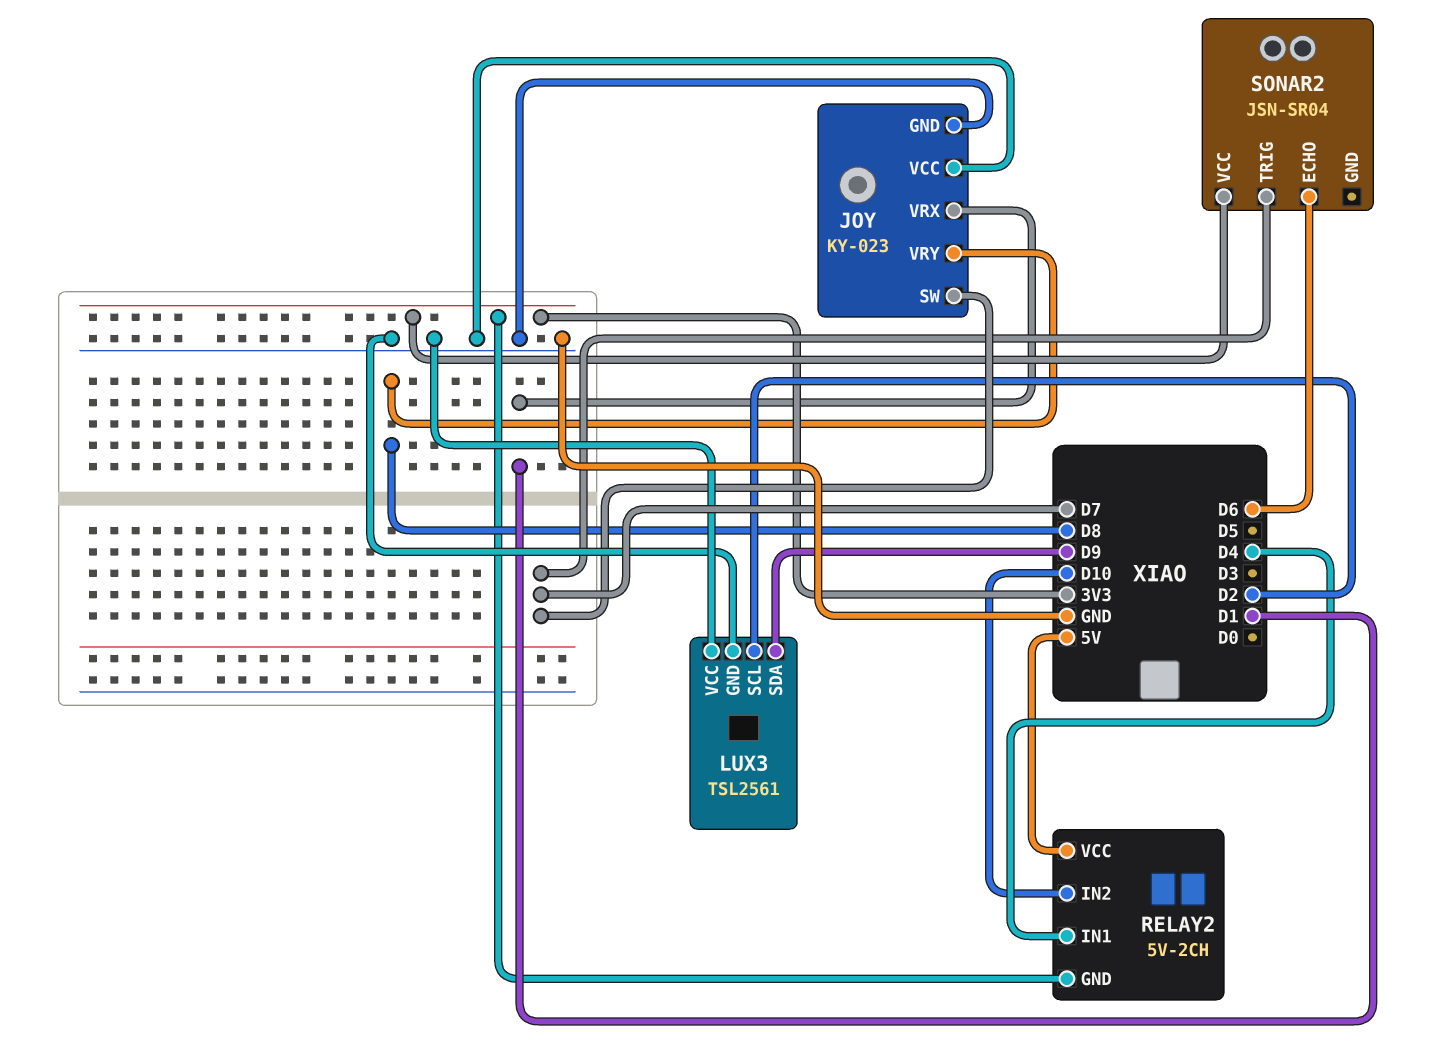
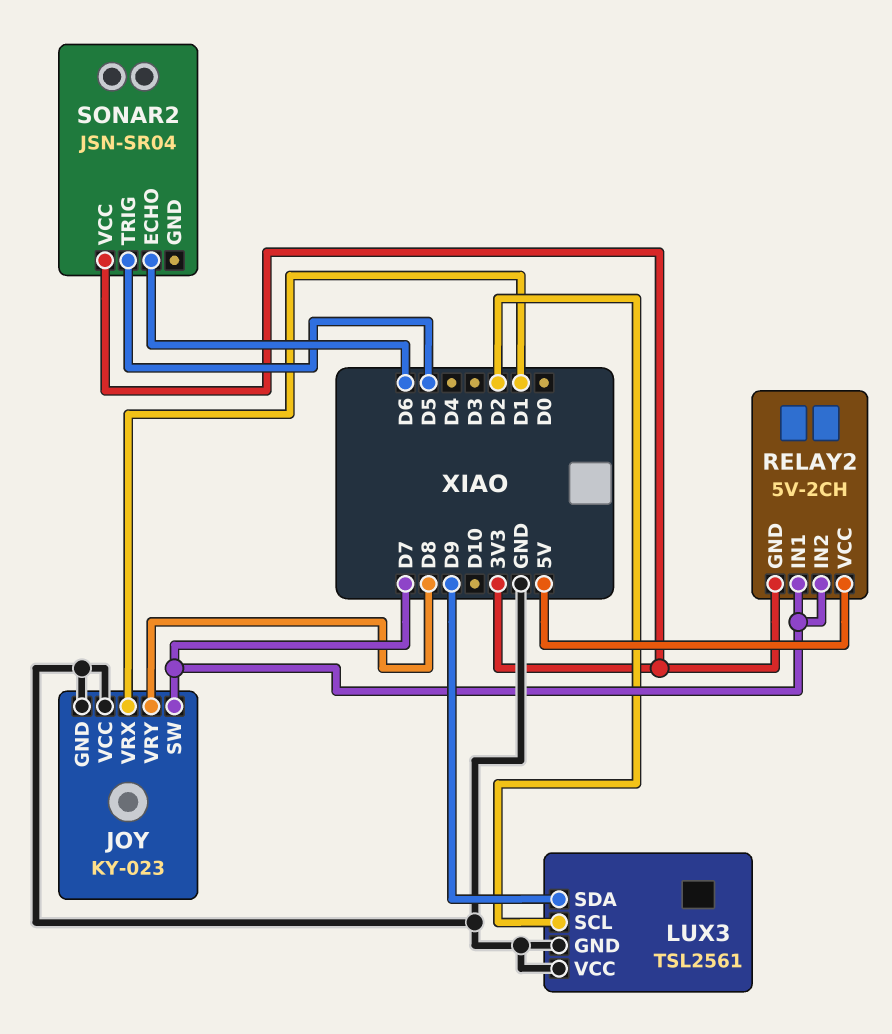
RELAY2 pin IN1: D4 -> D7
RELAY2 pin IN2: D10 -> D7
SONAR2 pin TRIG: D7 -> D5

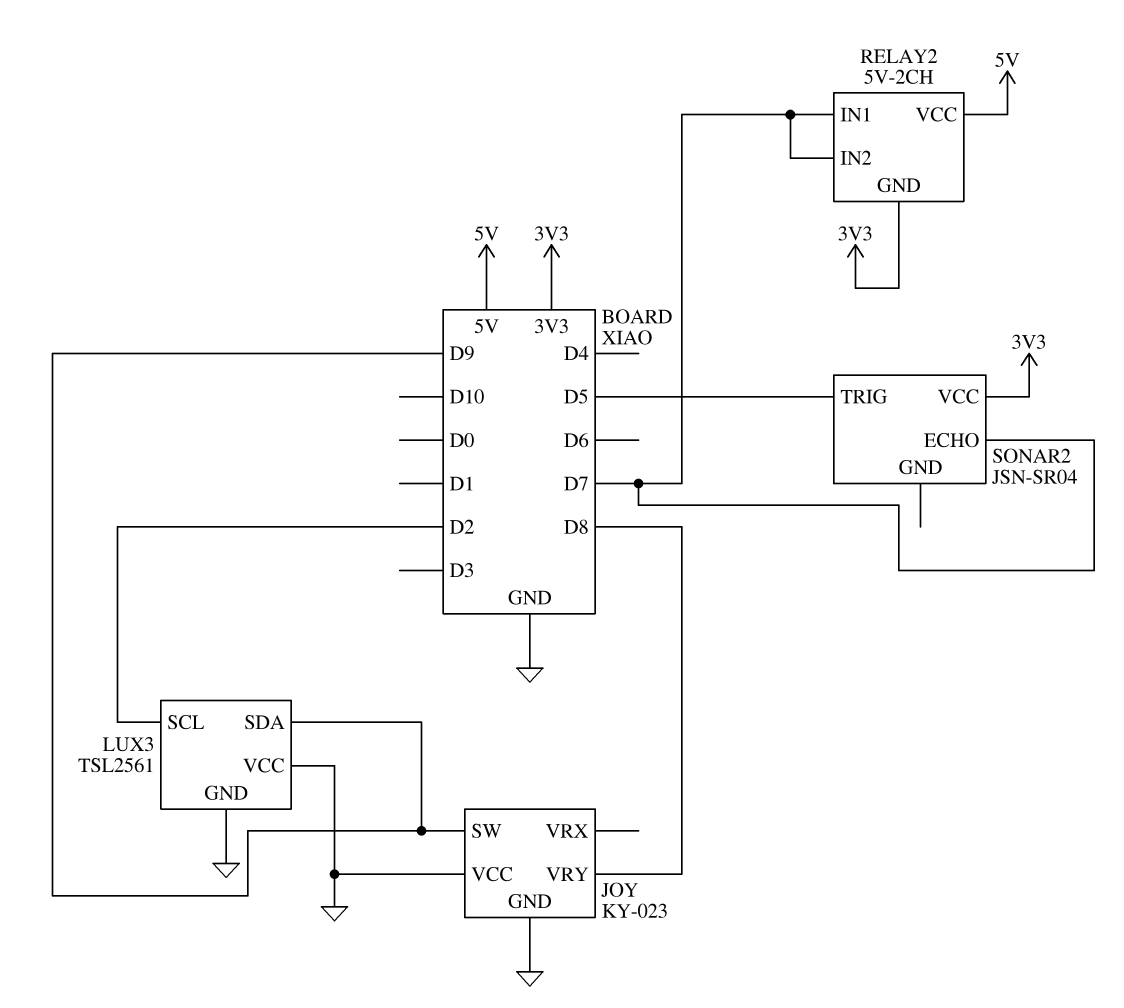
JOY pin SW: D7 -> D9
JOY pin VRX: D1 -> none
SONAR2 pin ECHO: D6 -> D7

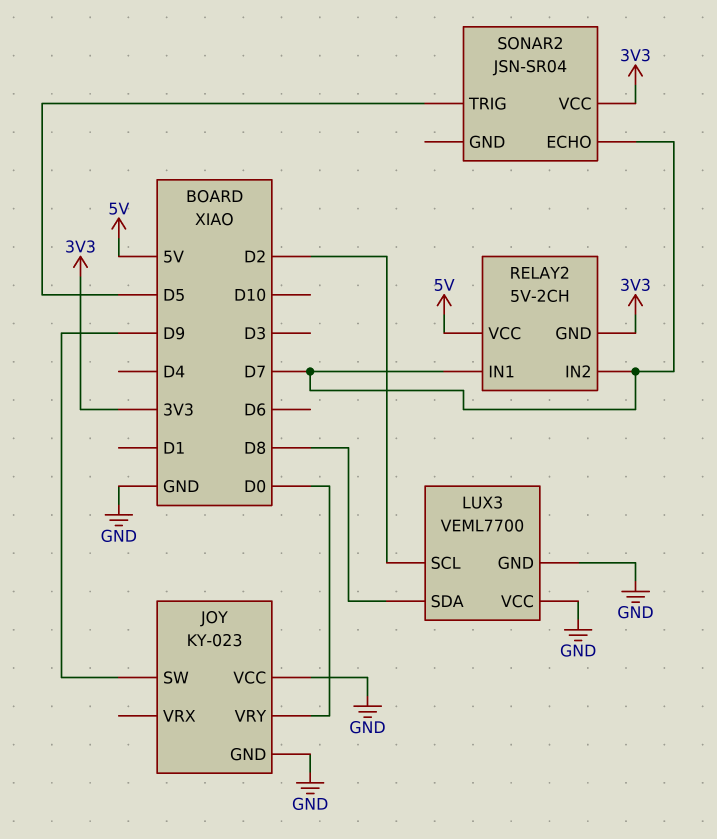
JOY pin VRY: D8 -> D0
LUX3: TSL2561 -> VEML7700
LUX3 pin SDA: D9 -> D8

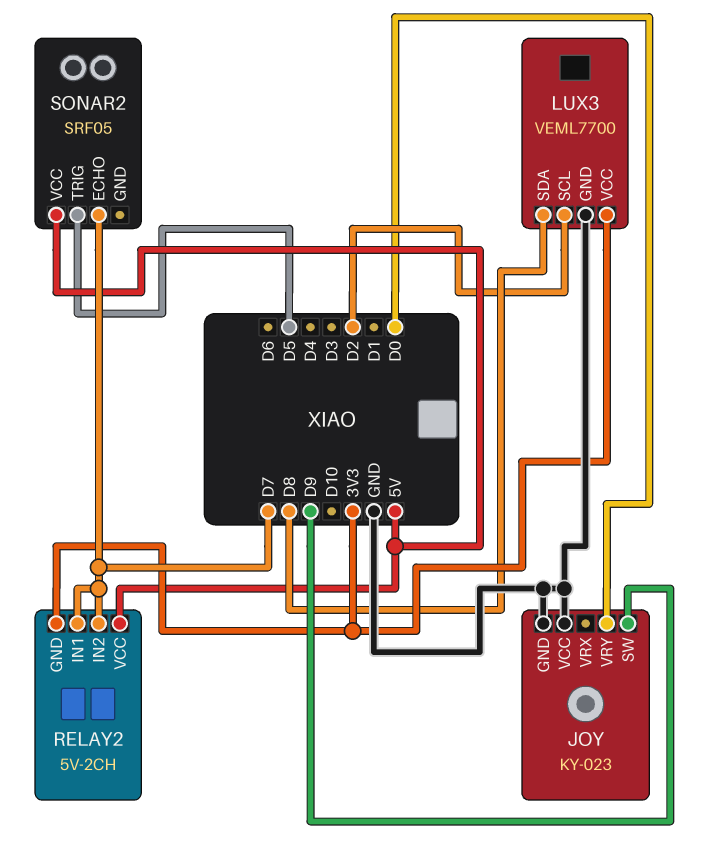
LUX3 pin VCC: GND -> 3V3
SONAR2: JSN-SR04 -> SRF05
SONAR2 pin VCC: 3V3 -> 5V

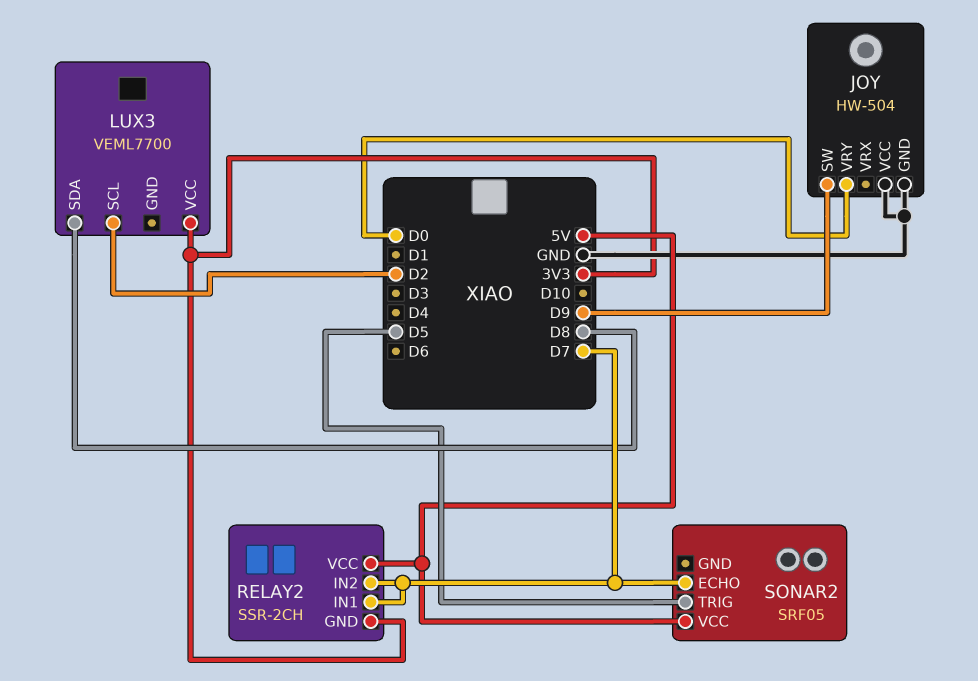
JOY: KY-023 -> HW-504
LUX3 pin GND: GND -> none
RELAY2: 5V-2CH -> SSR-2CH

